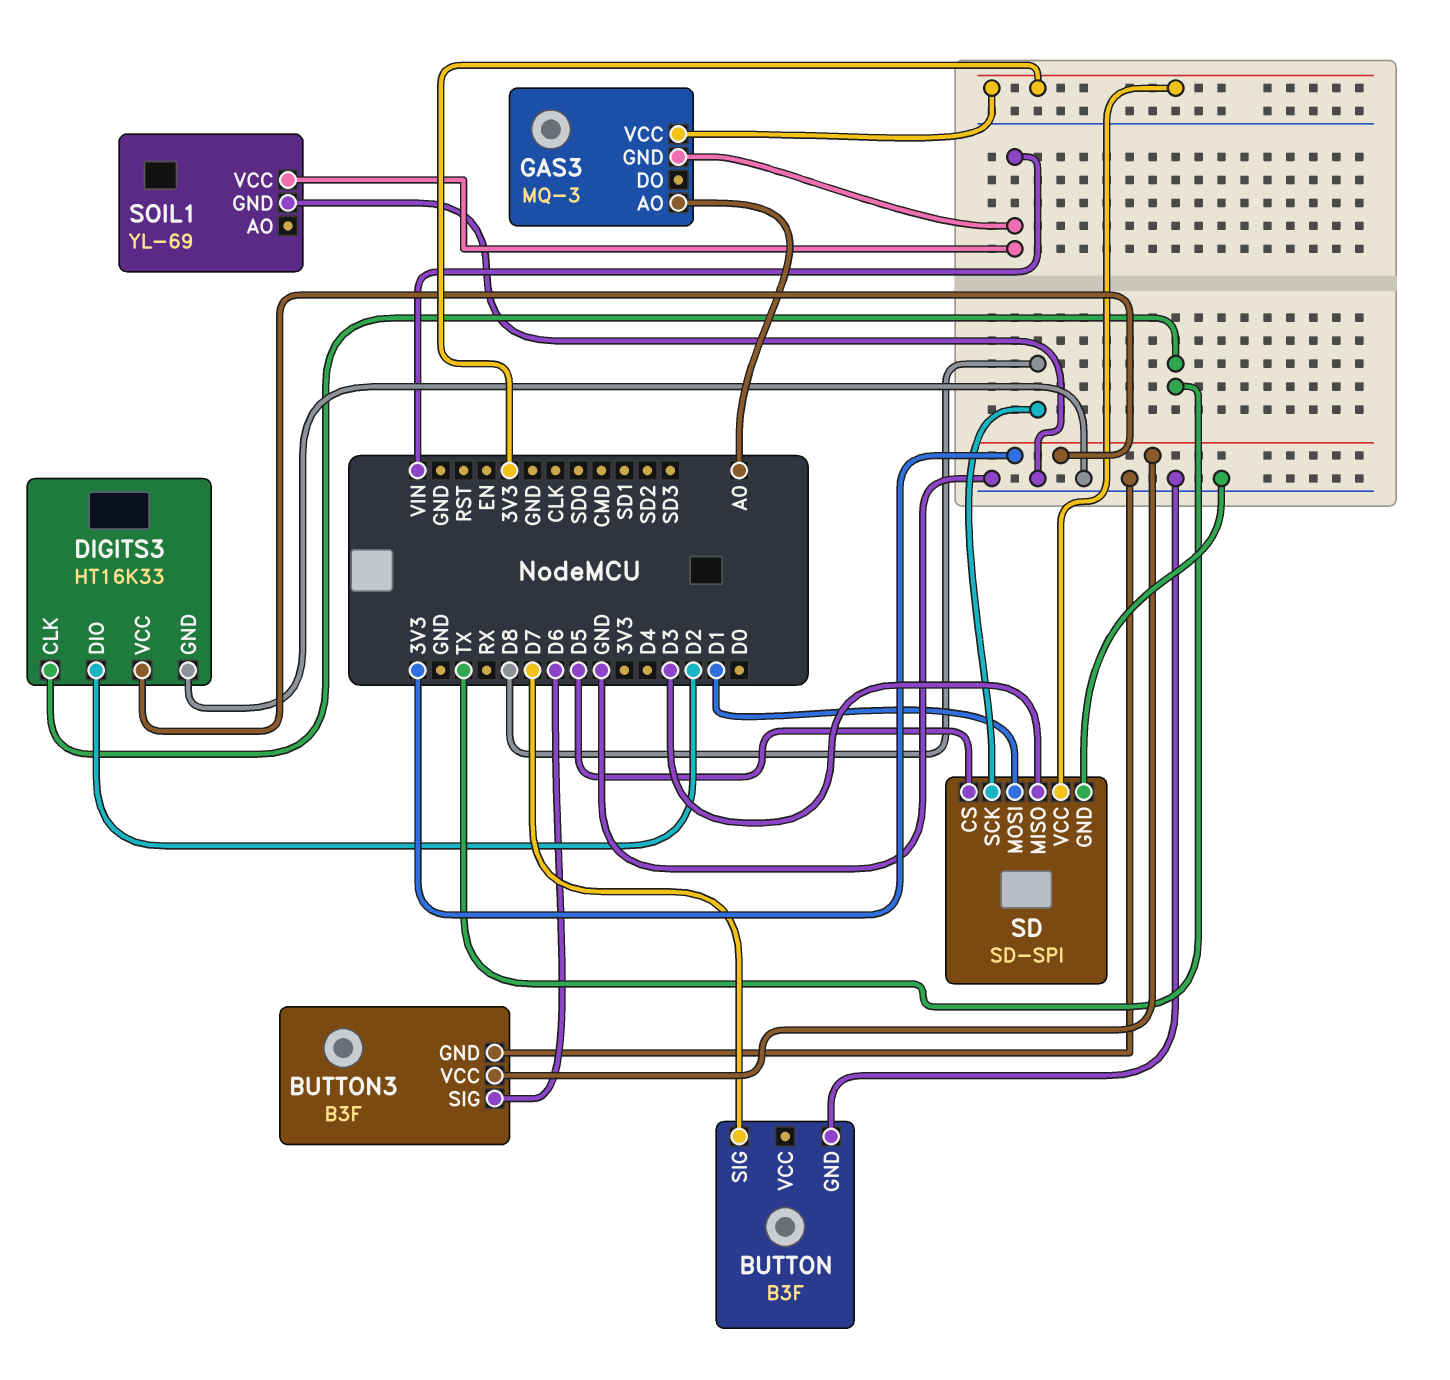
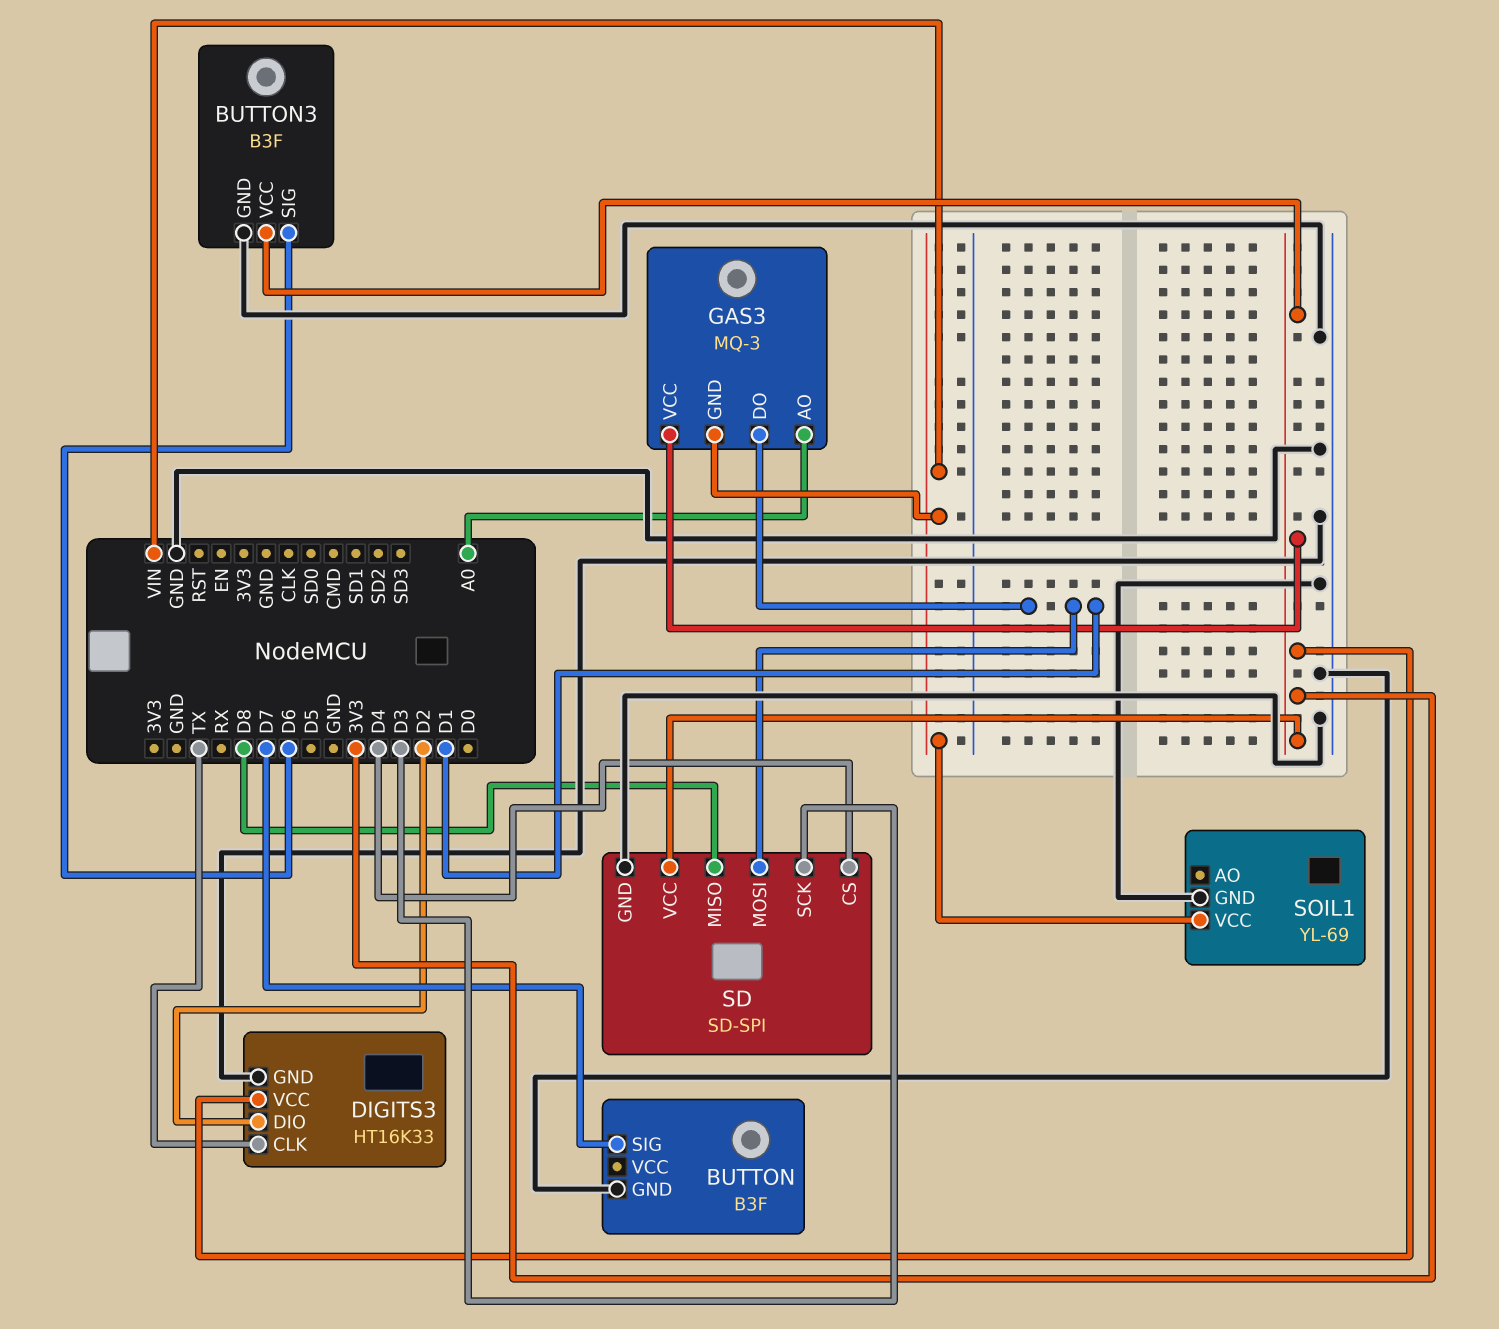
GAS3 pin DO: none -> D1
SD pin CS: D5 -> D4
SD pin MISO: D3 -> D8
SD pin SCK: D8 -> D3

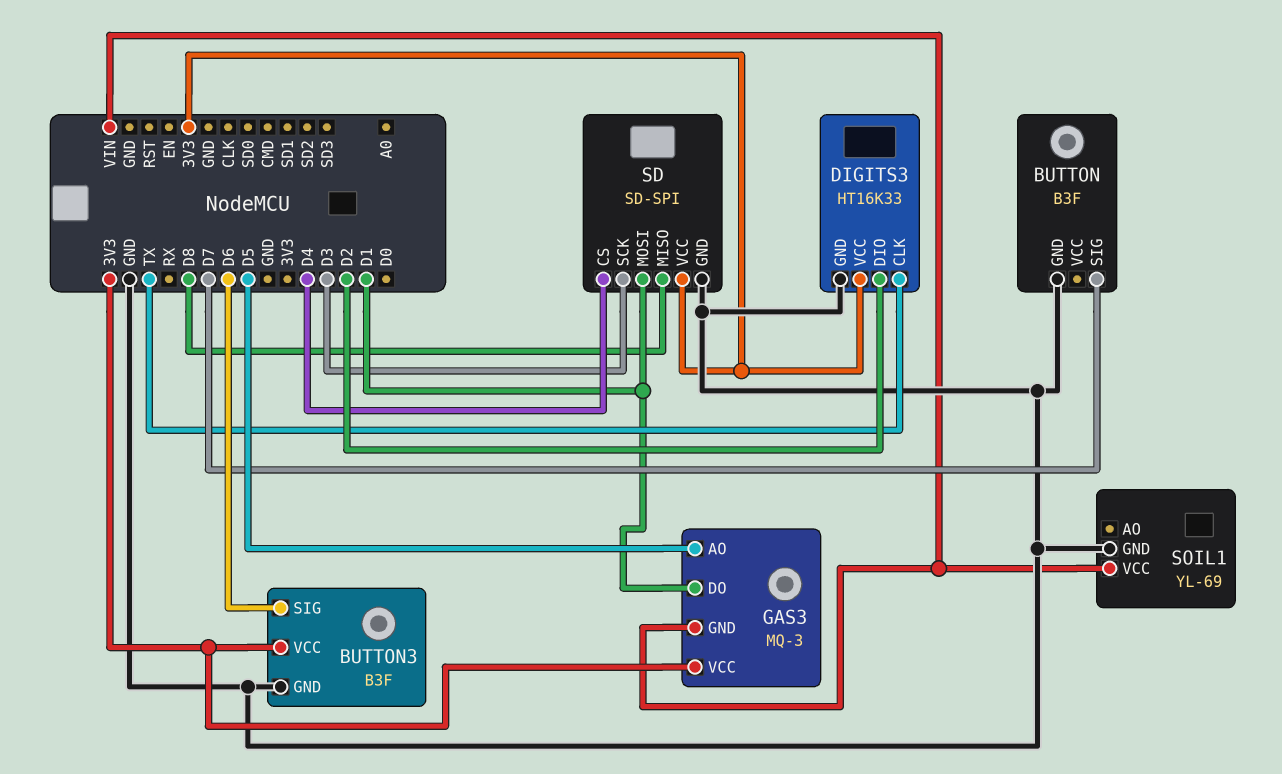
GAS3 pin AO: A0 -> D5

